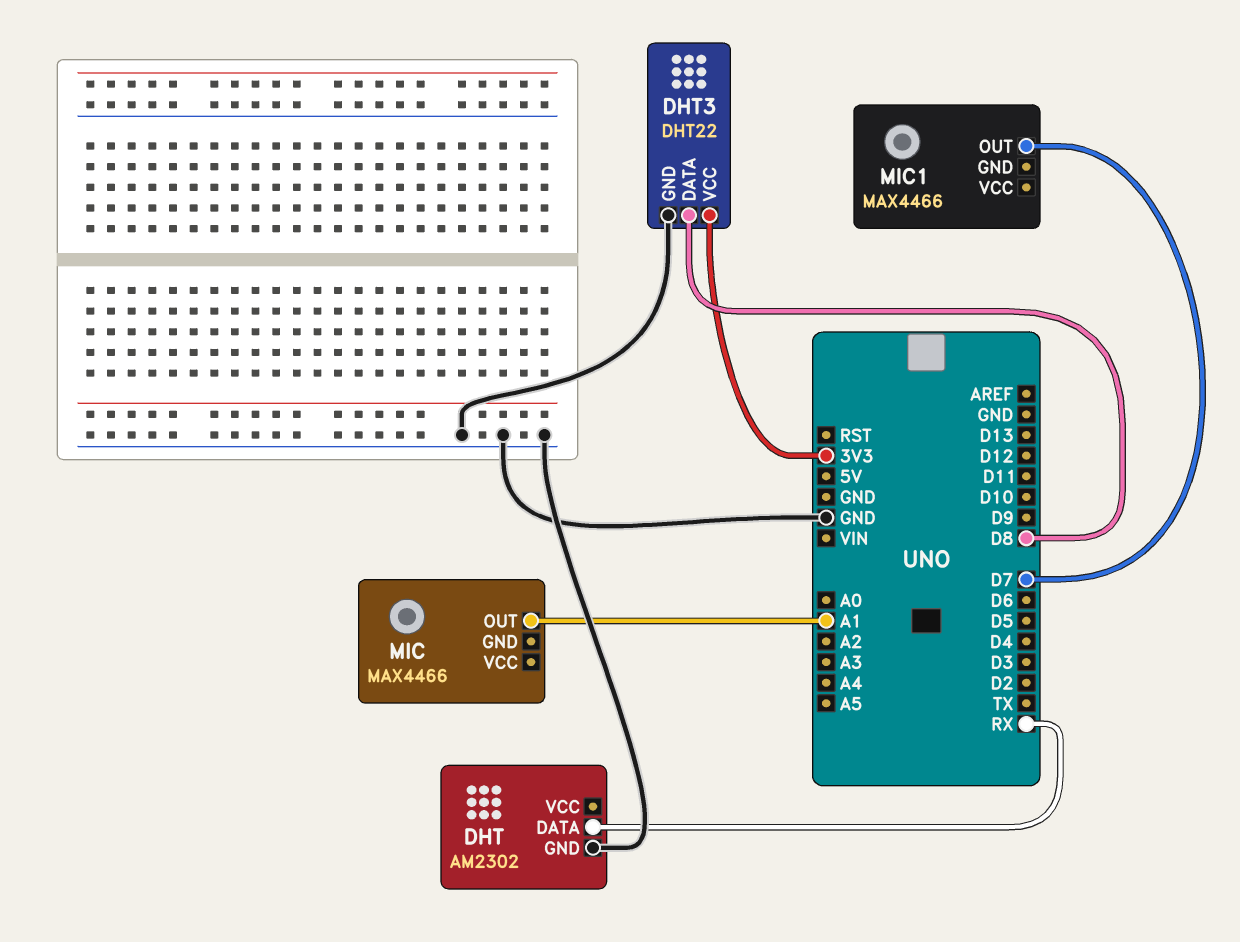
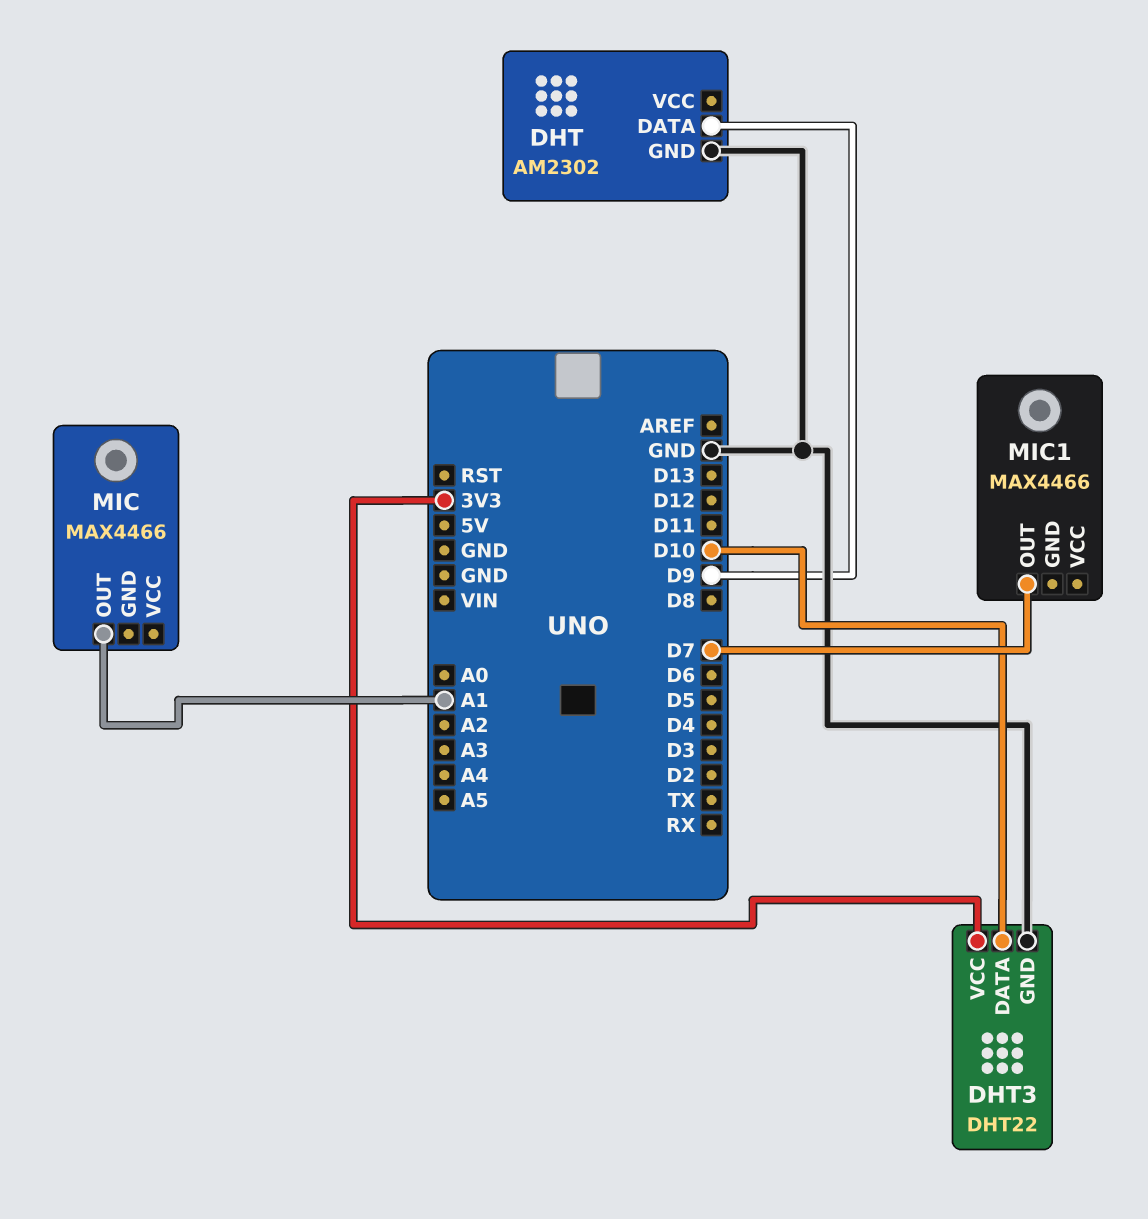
DHT pin DATA: RX -> D9
DHT3 pin DATA: D8 -> D10

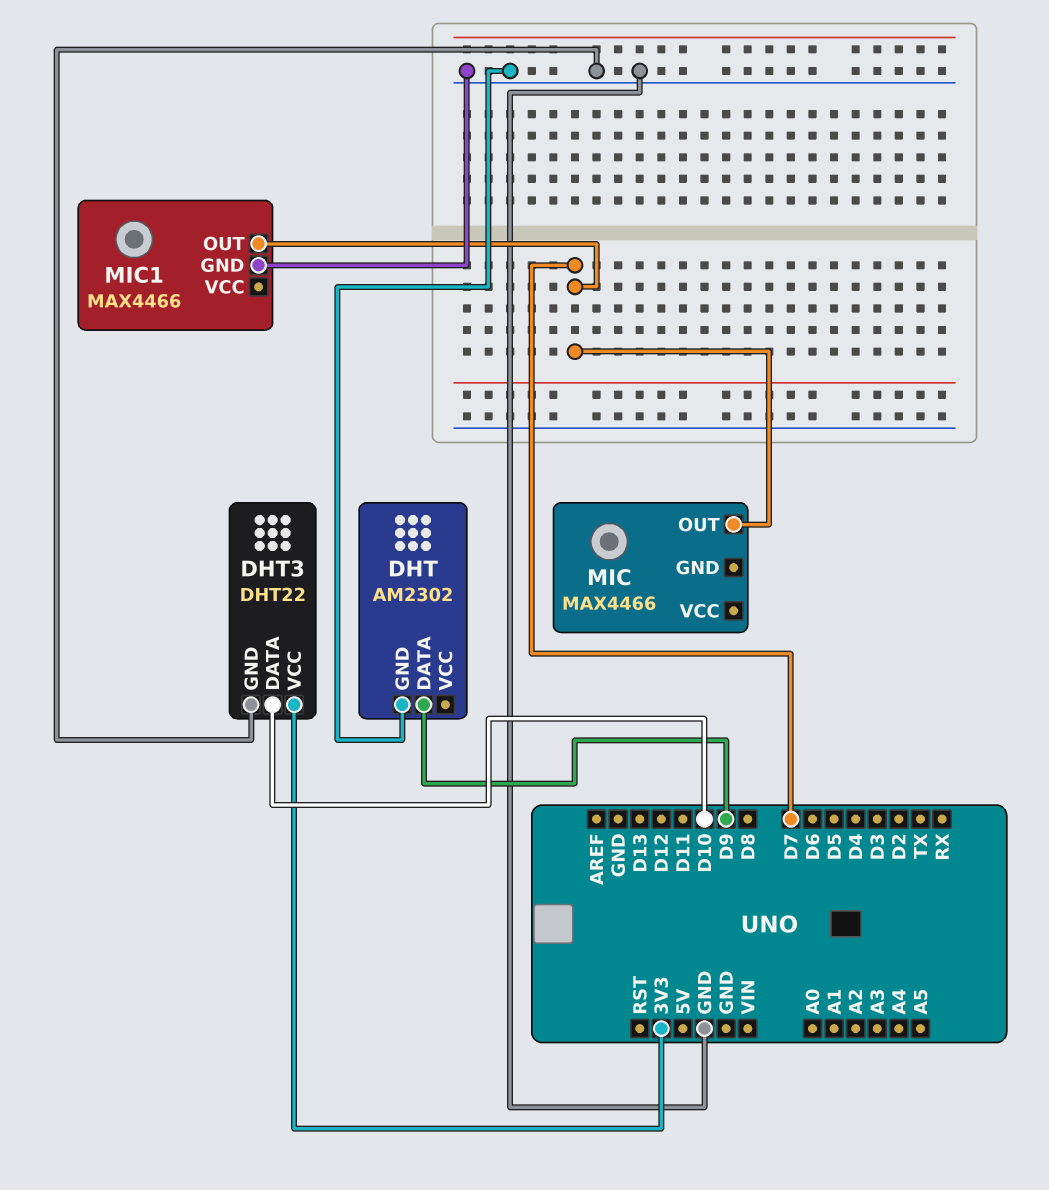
MIC pin OUT: A1 -> D7
MIC1 pin GND: none -> GND

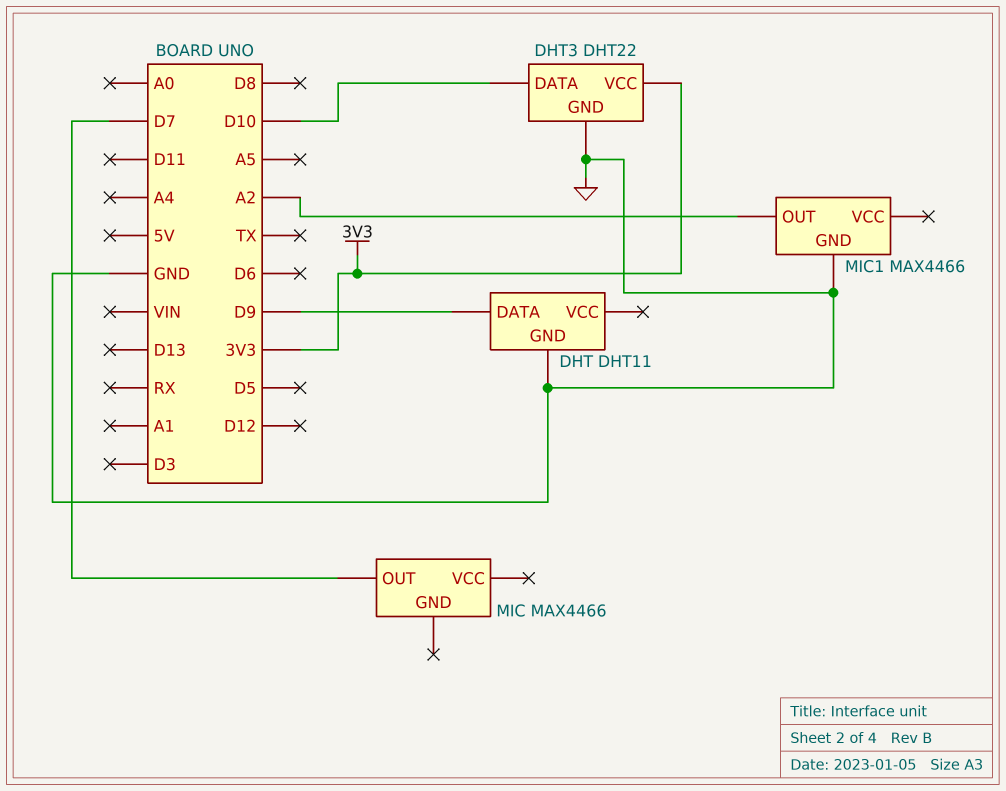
DHT: AM2302 -> DHT11
MIC1 pin OUT: D7 -> A2

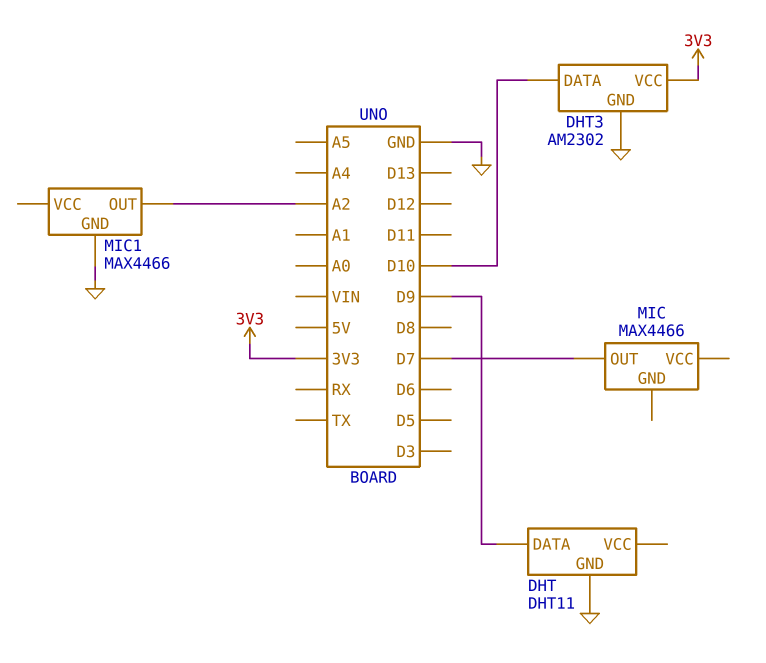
DHT3: DHT22 -> AM2302

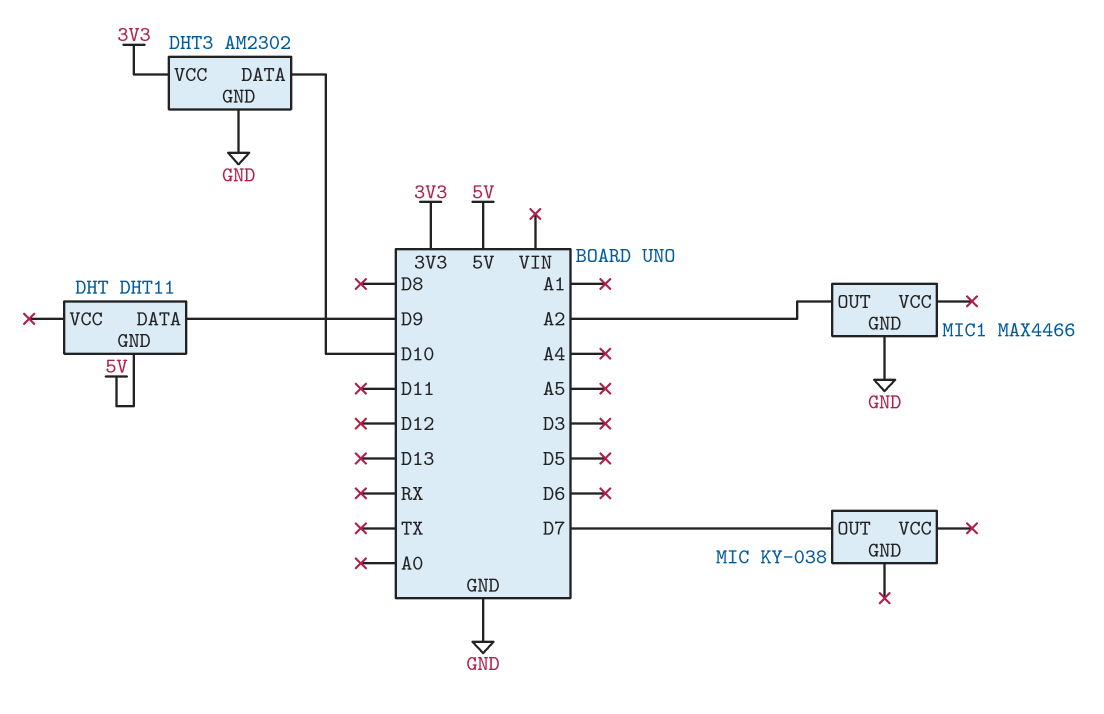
DHT pin GND: GND -> 5V
MIC: MAX4466 -> KY-038

